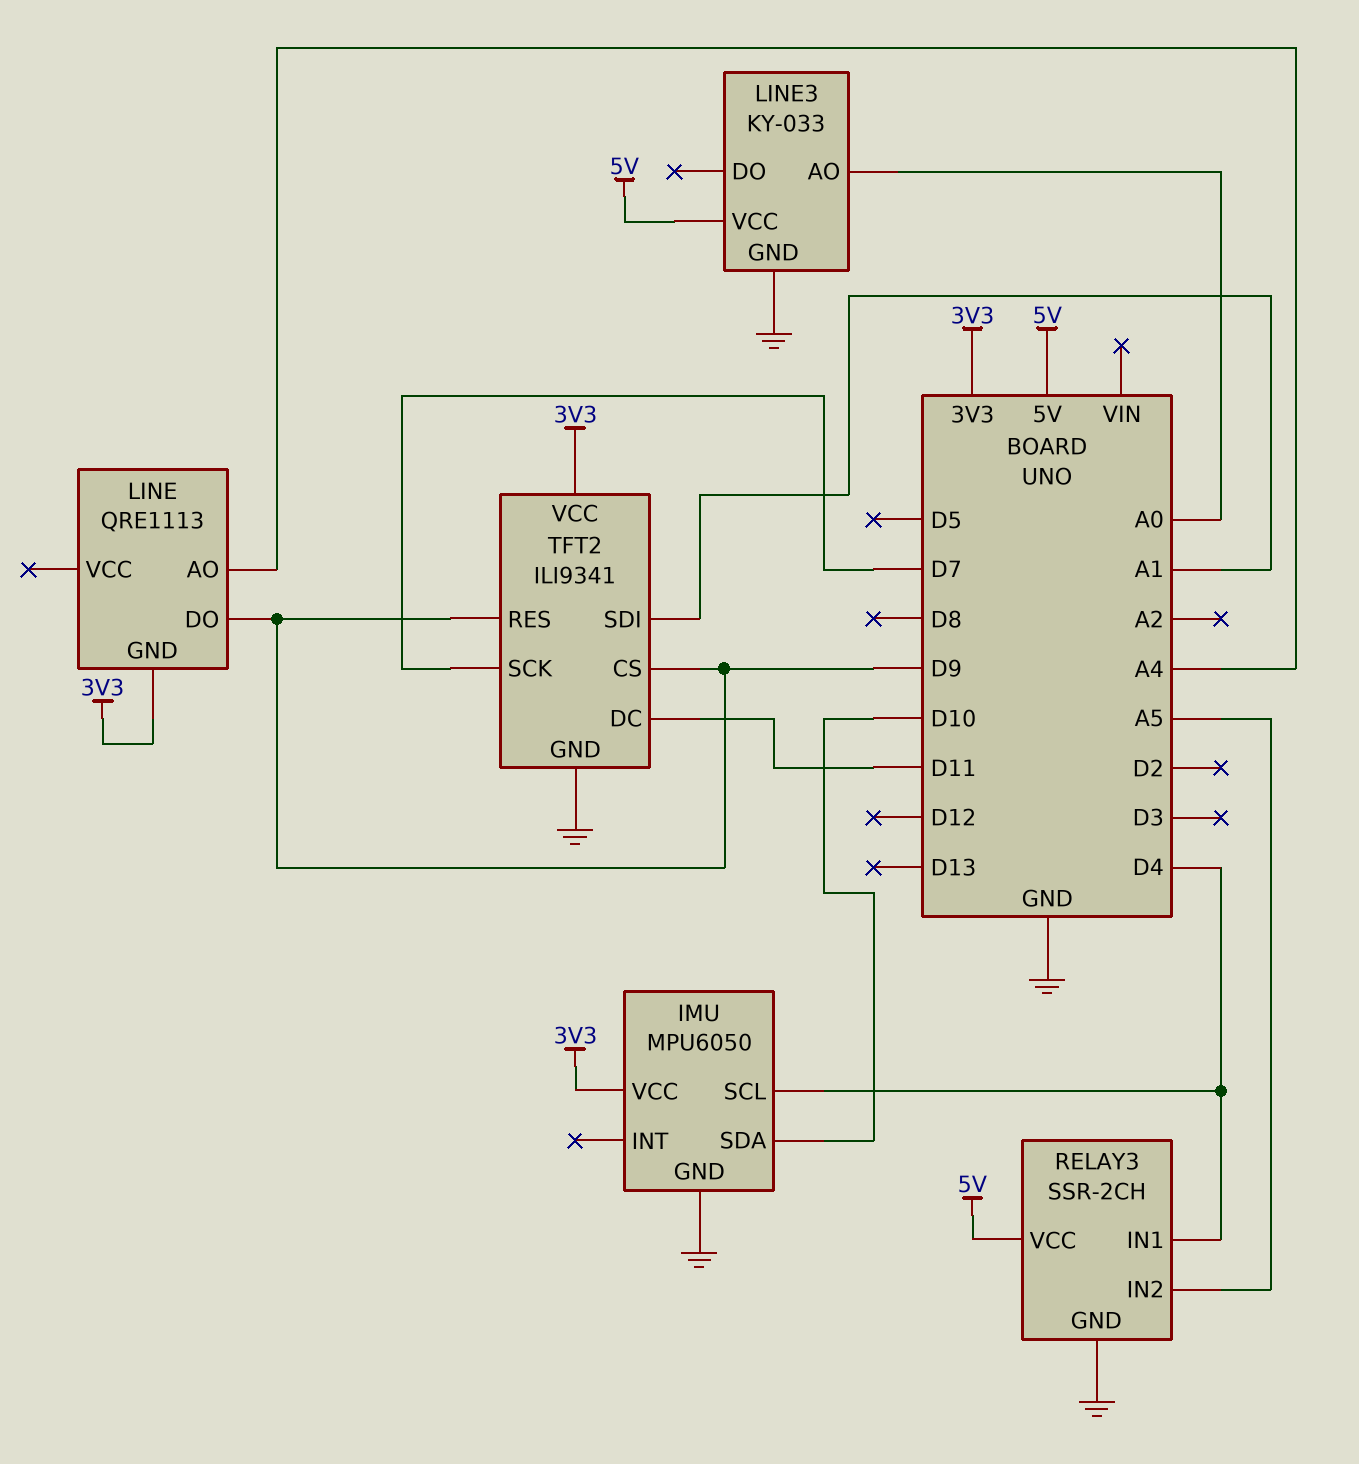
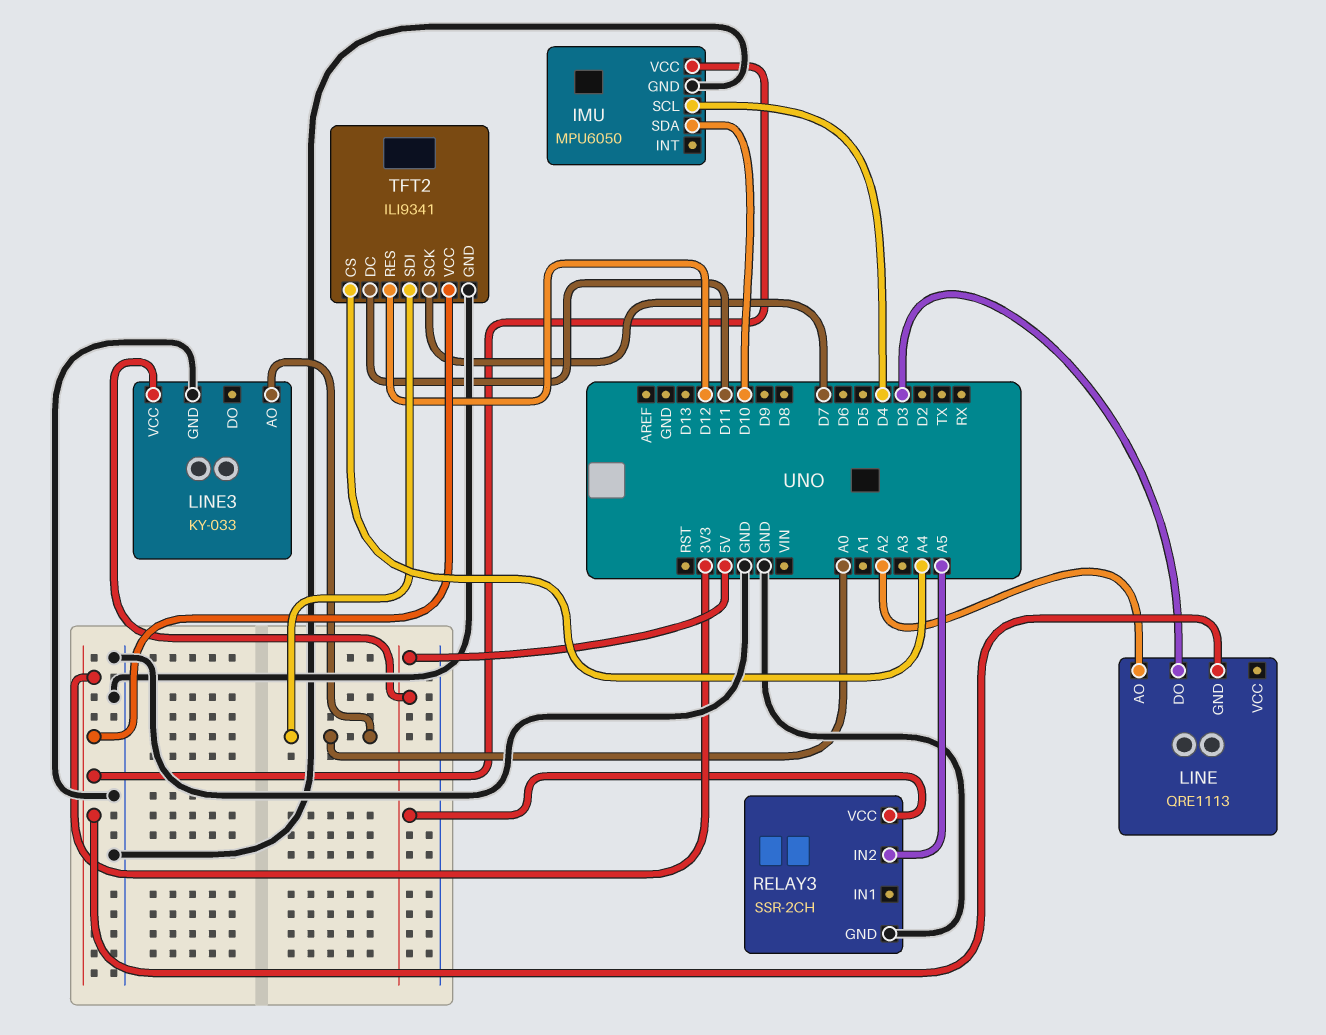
LINE pin AO: A4 -> A2
LINE pin DO: D9 -> D3
RELAY3 pin IN1: D4 -> none
TFT2 pin CS: D9 -> A4
TFT2 pin RES: D9 -> D12
TFT2 pin SDI: A1 -> A0

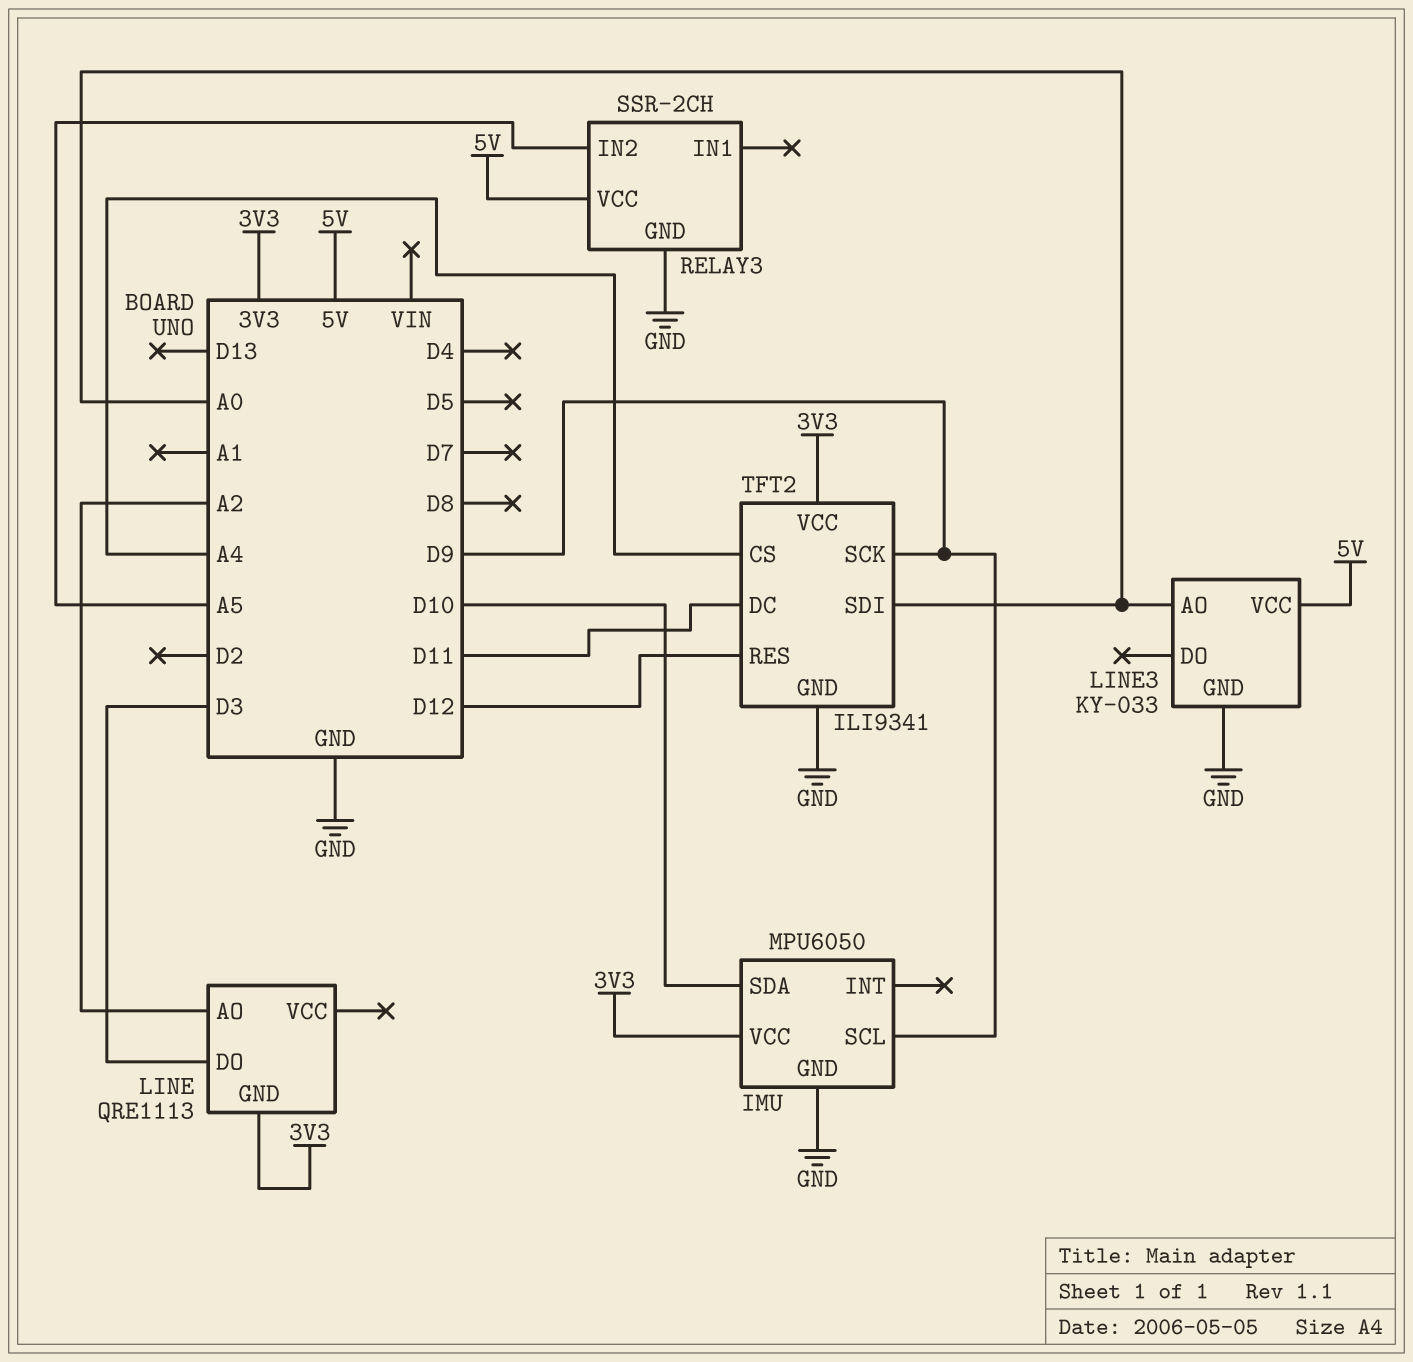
IMU pin SCL: D4 -> D9
TFT2 pin SCK: D7 -> D9

